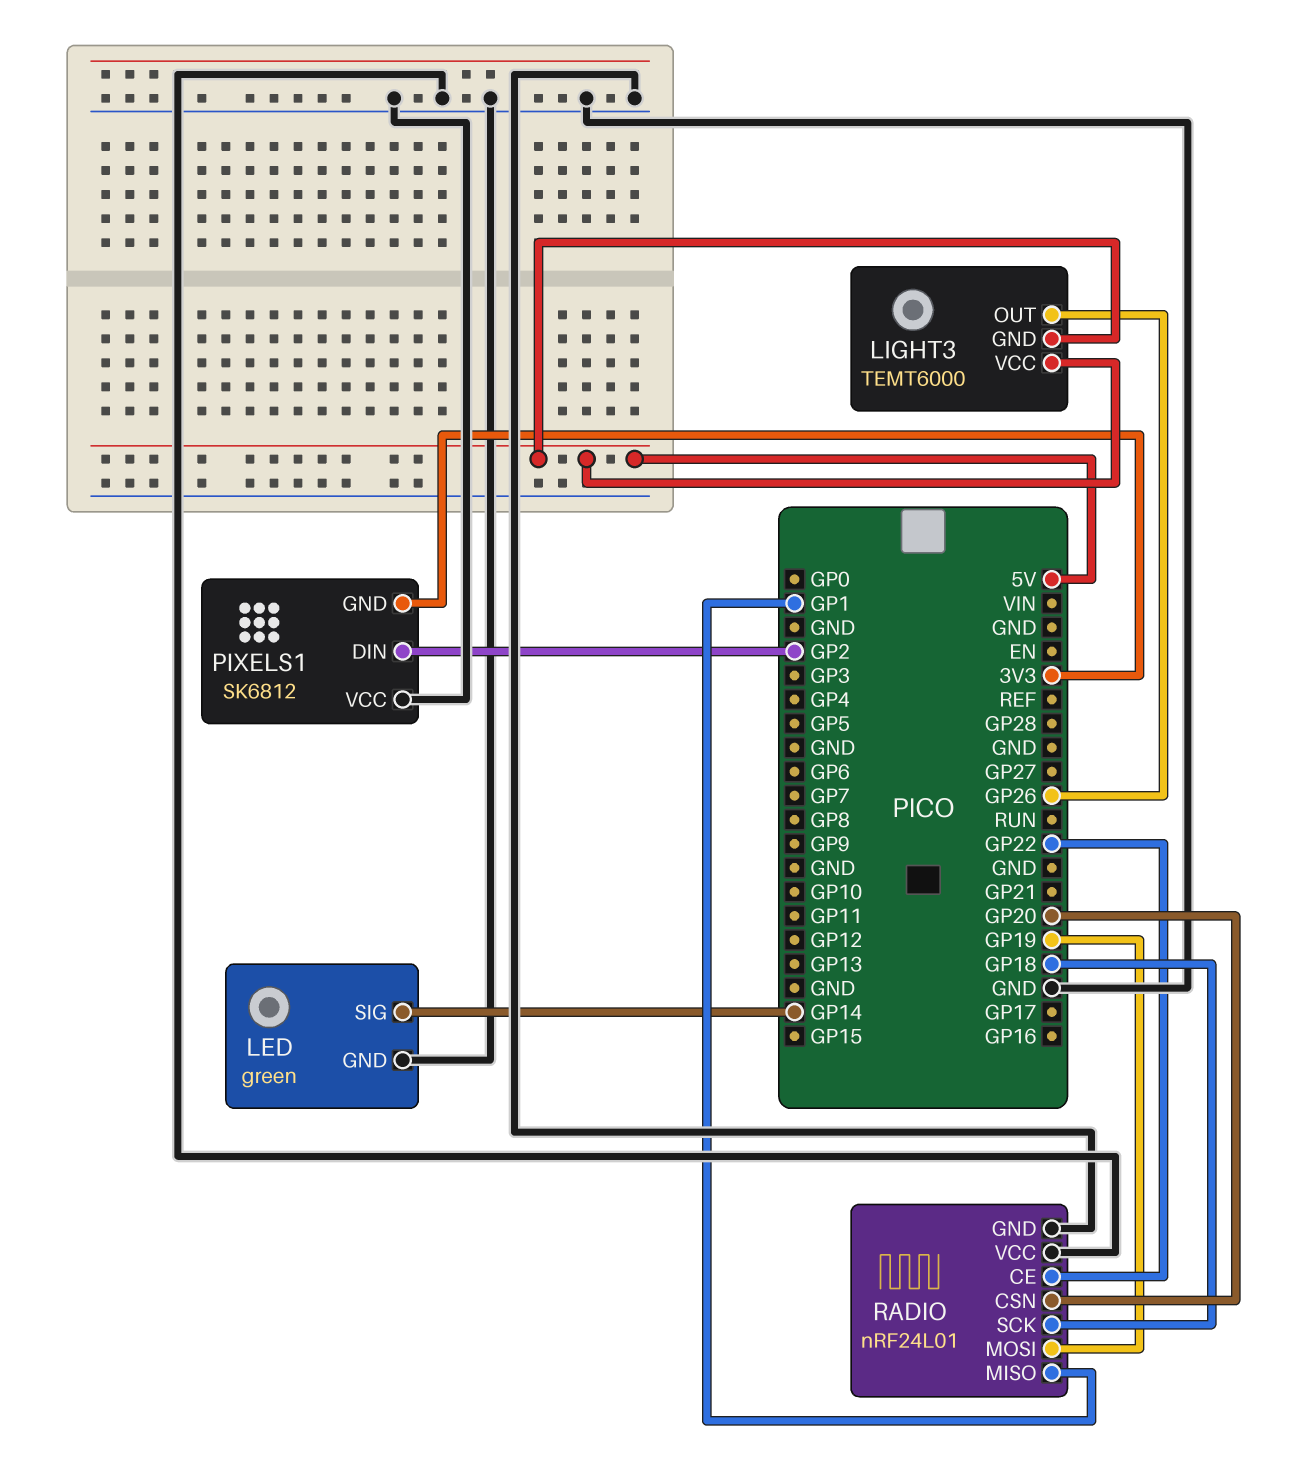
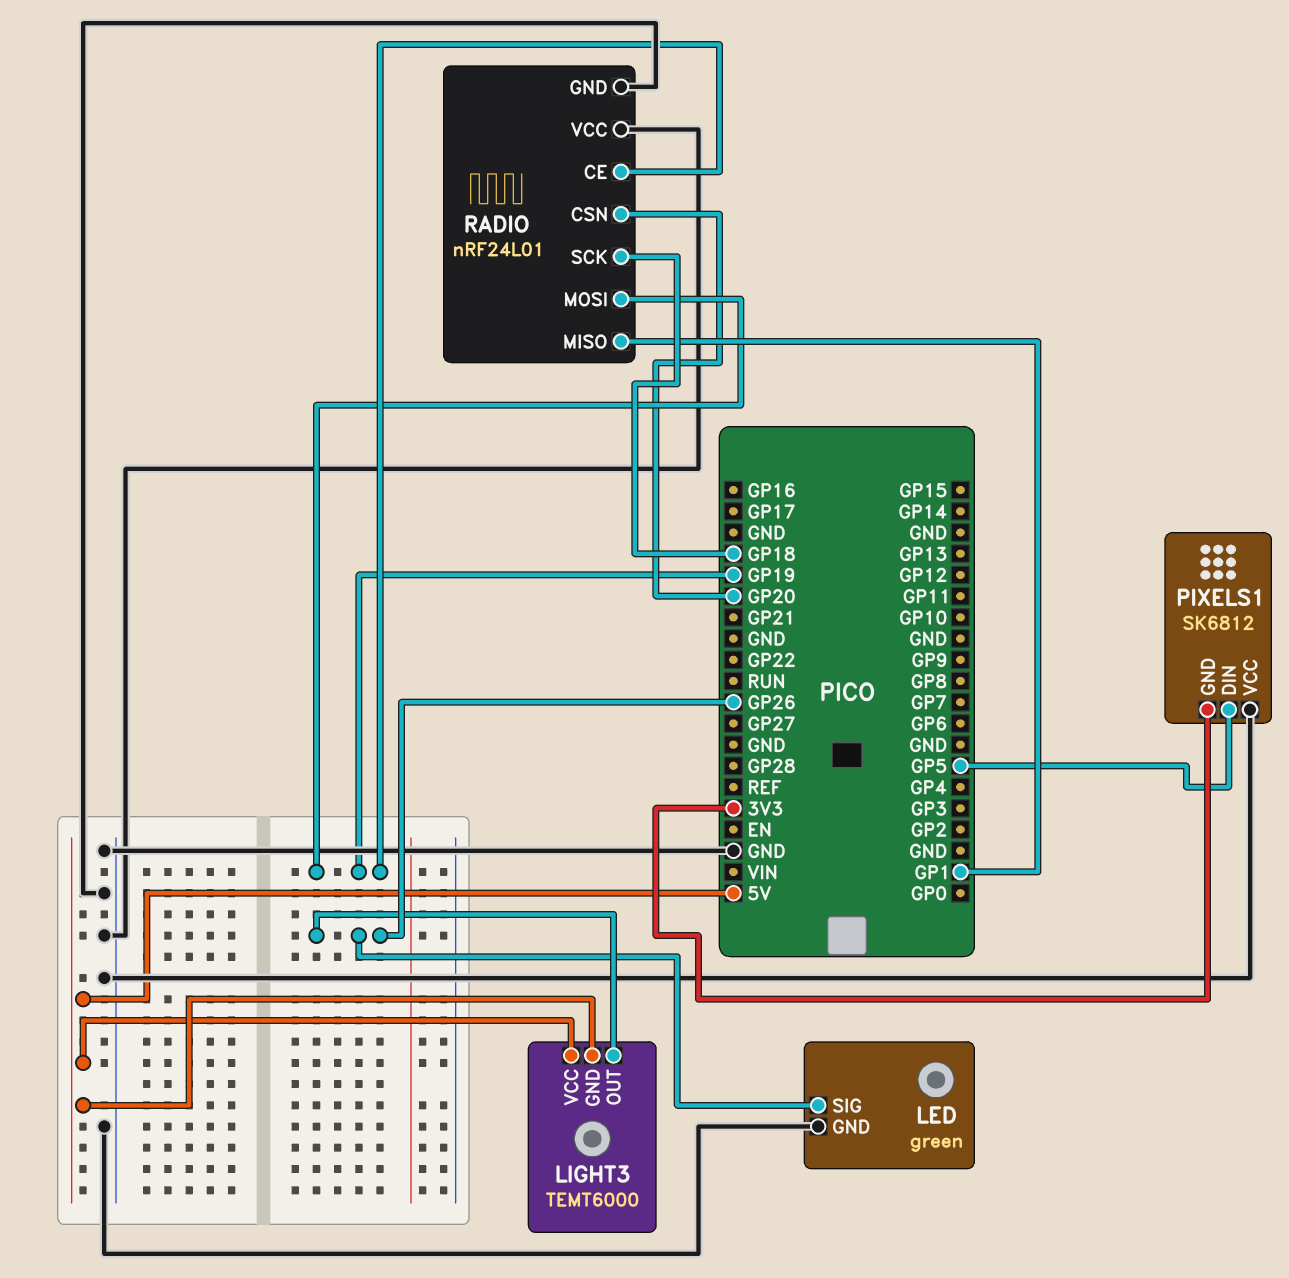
LED pin SIG: GP14 -> GP26
PIXELS1 pin DIN: GP2 -> GP5
RADIO pin CE: GP22 -> GP19

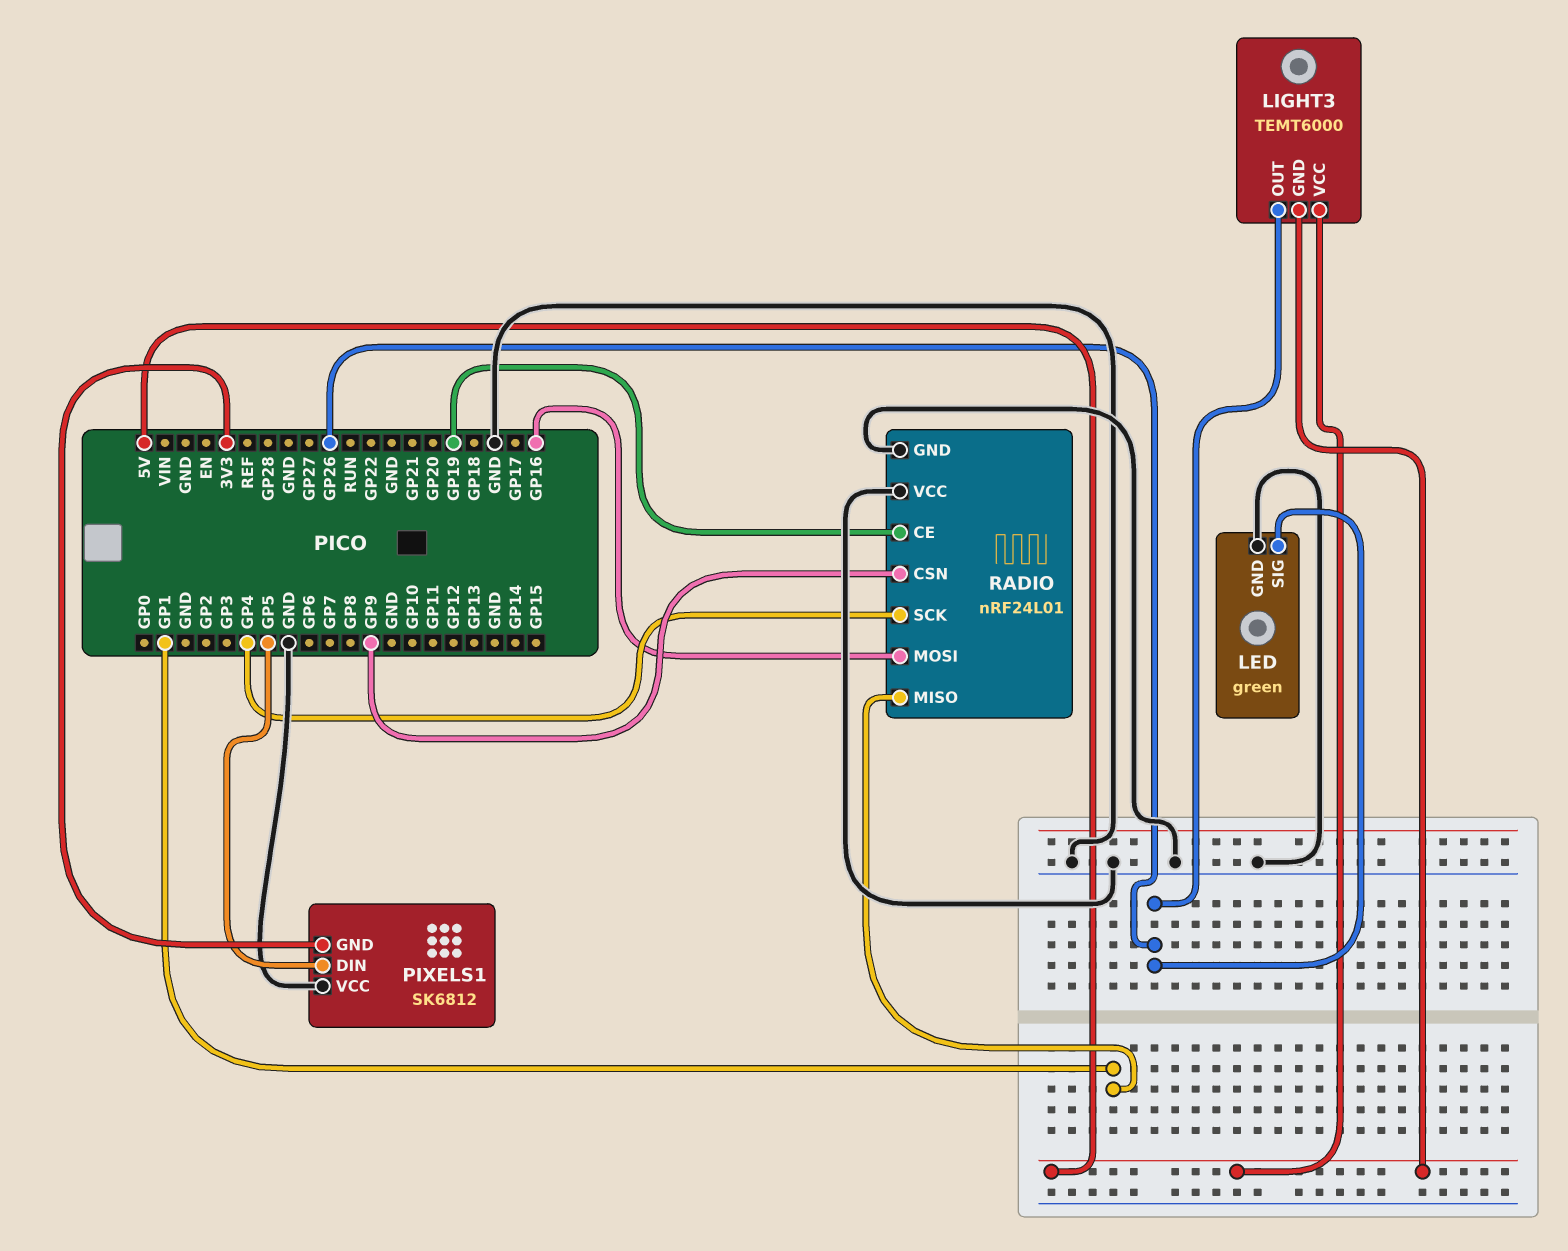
RADIO pin CSN: GP20 -> GP9
RADIO pin MOSI: GP19 -> GP16
RADIO pin SCK: GP18 -> GP4

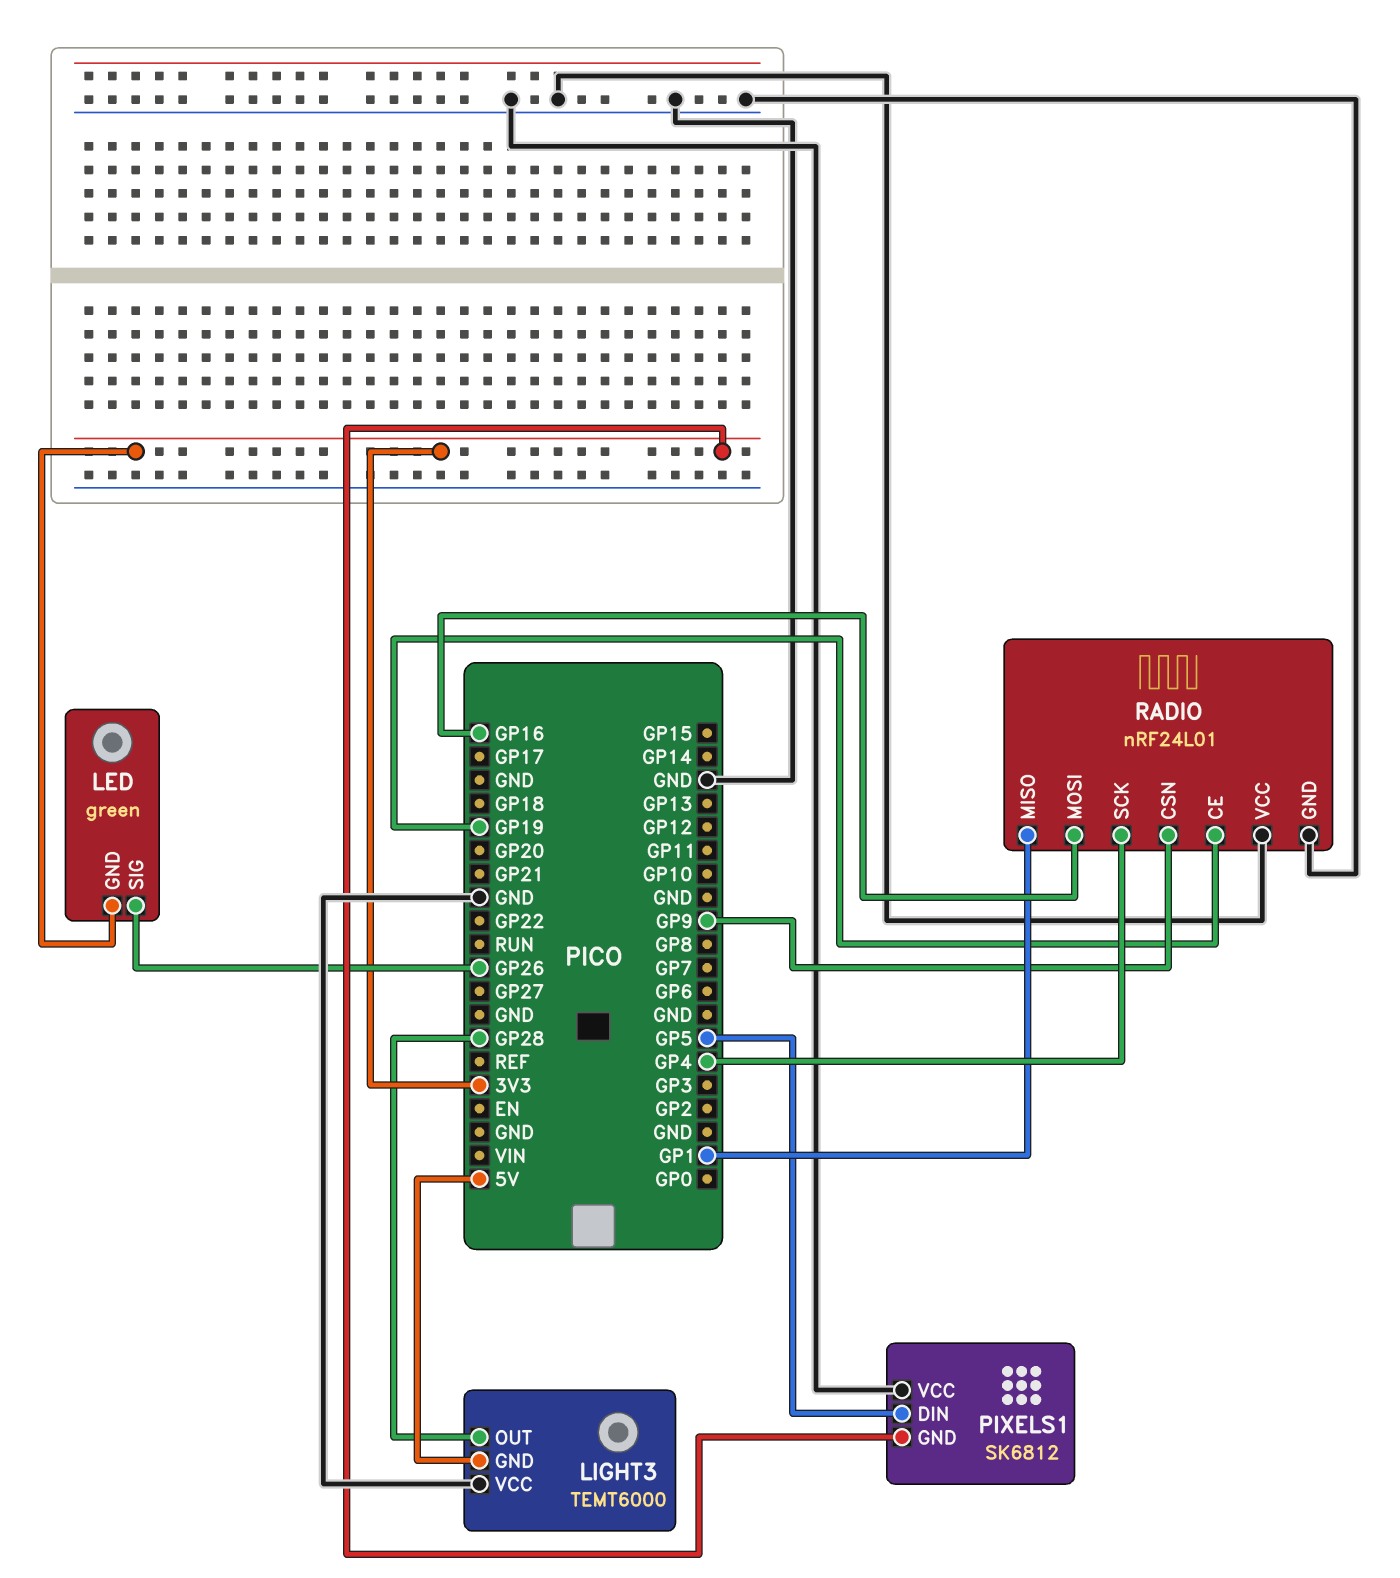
LED pin GND: GND -> 3V3
LIGHT3 pin OUT: GP26 -> GP28
LIGHT3 pin VCC: 5V -> GND

